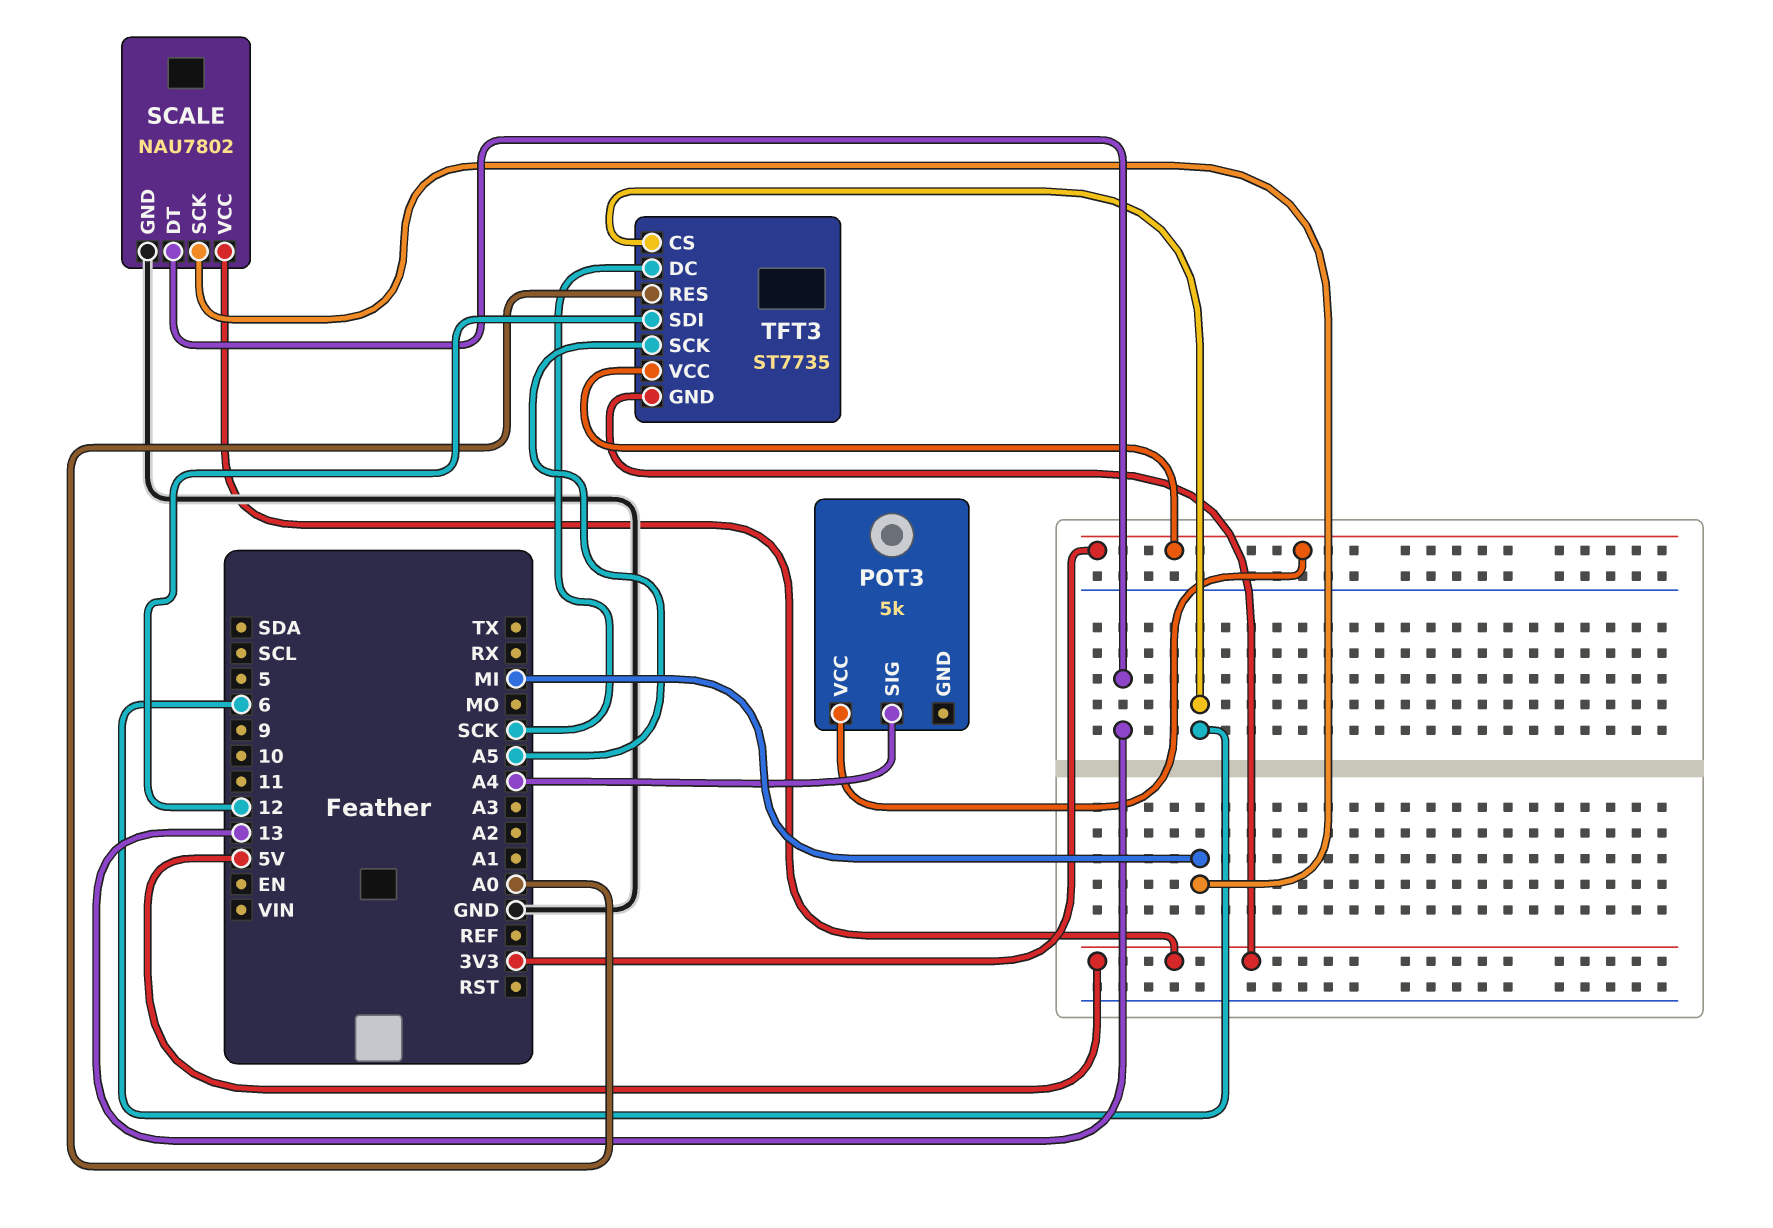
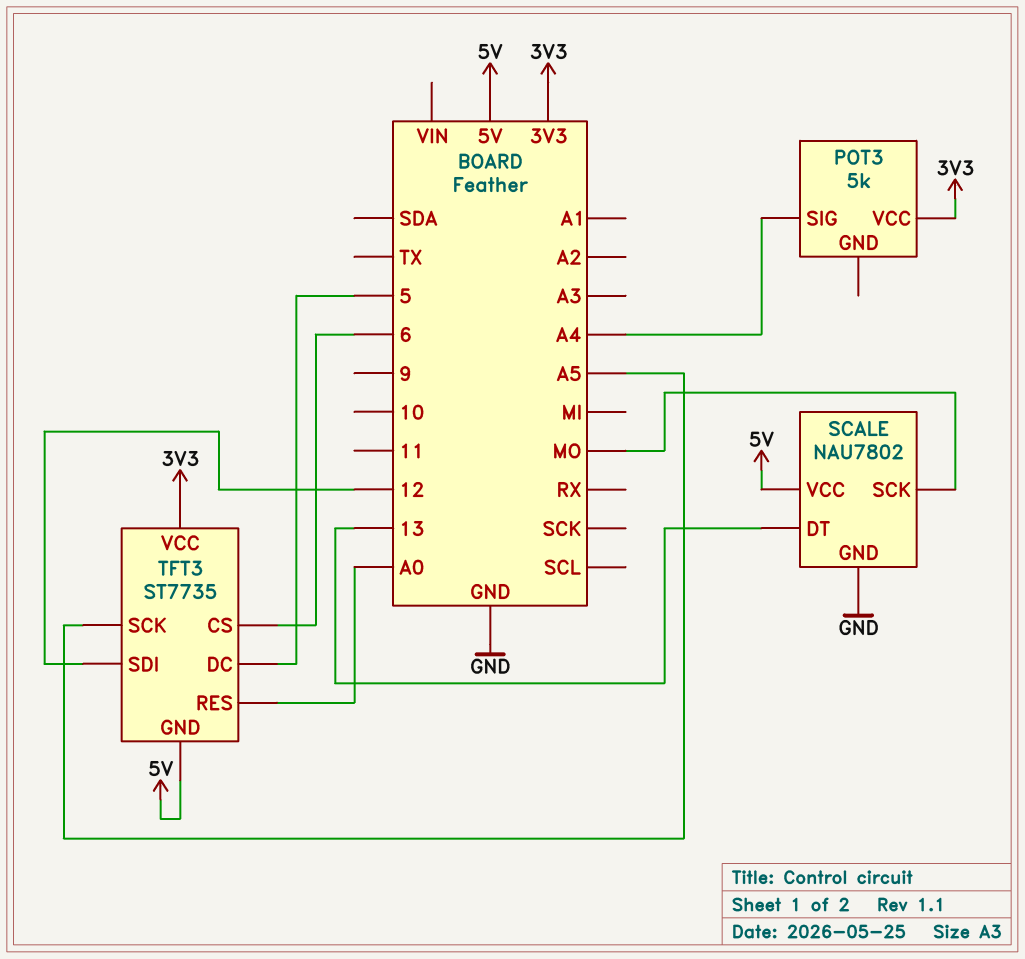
SCALE pin SCK: MI -> MO
TFT3 pin DC: SCK -> 5

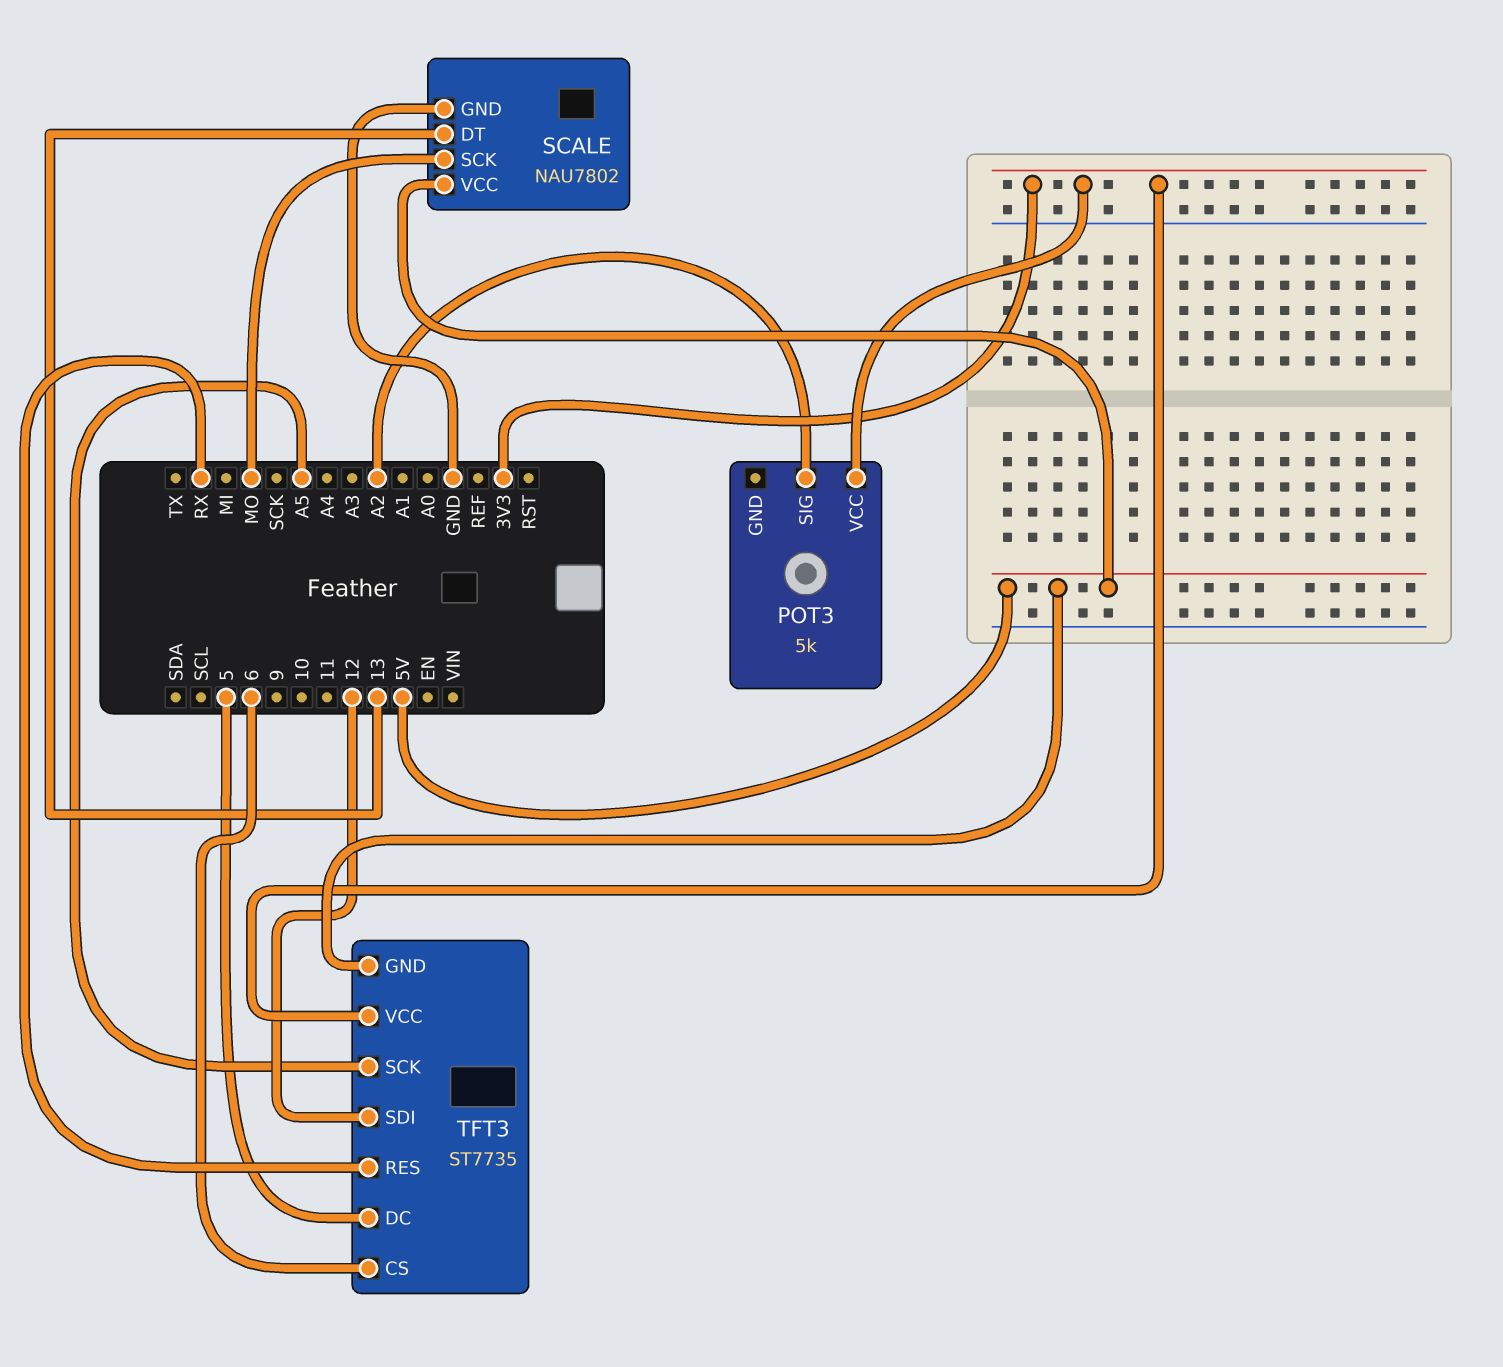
POT3 pin SIG: A4 -> A2
TFT3 pin RES: A0 -> RX

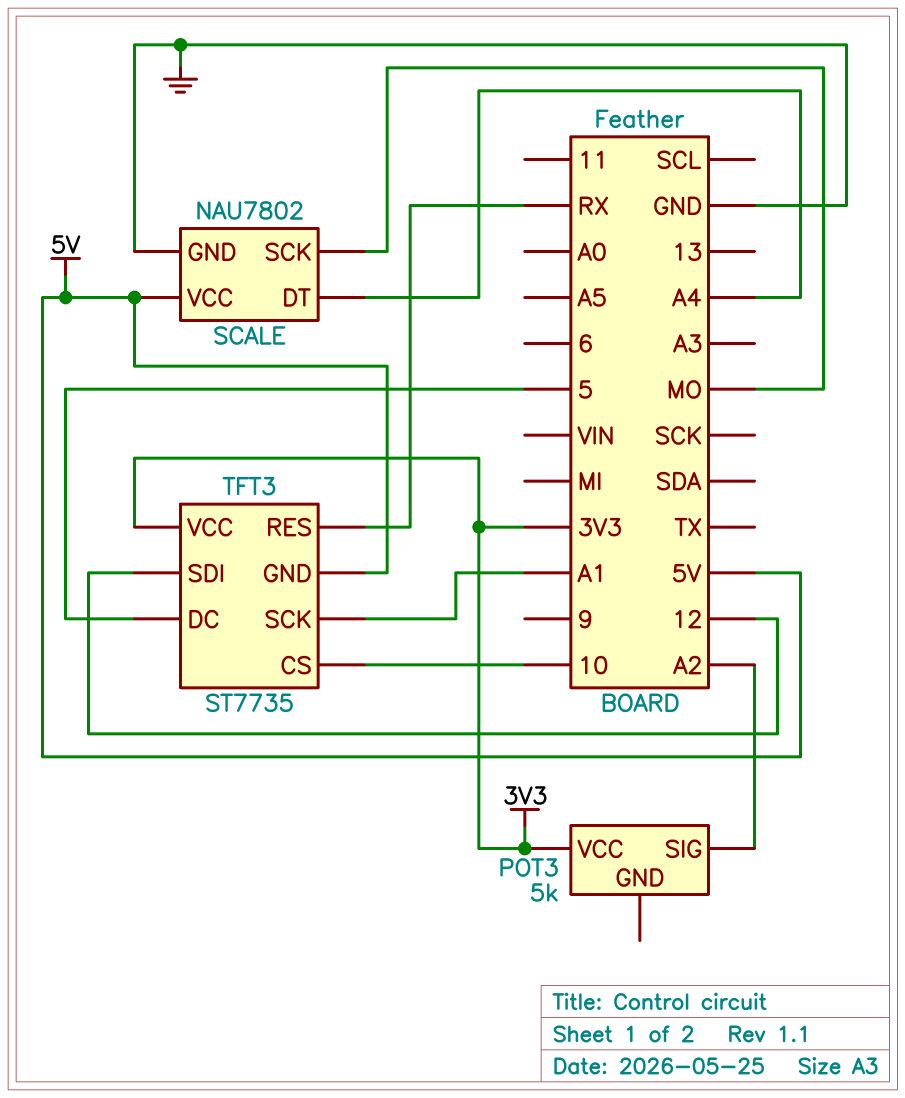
SCALE pin DT: 13 -> A4
TFT3 pin CS: 6 -> 10
TFT3 pin SCK: A5 -> A1

